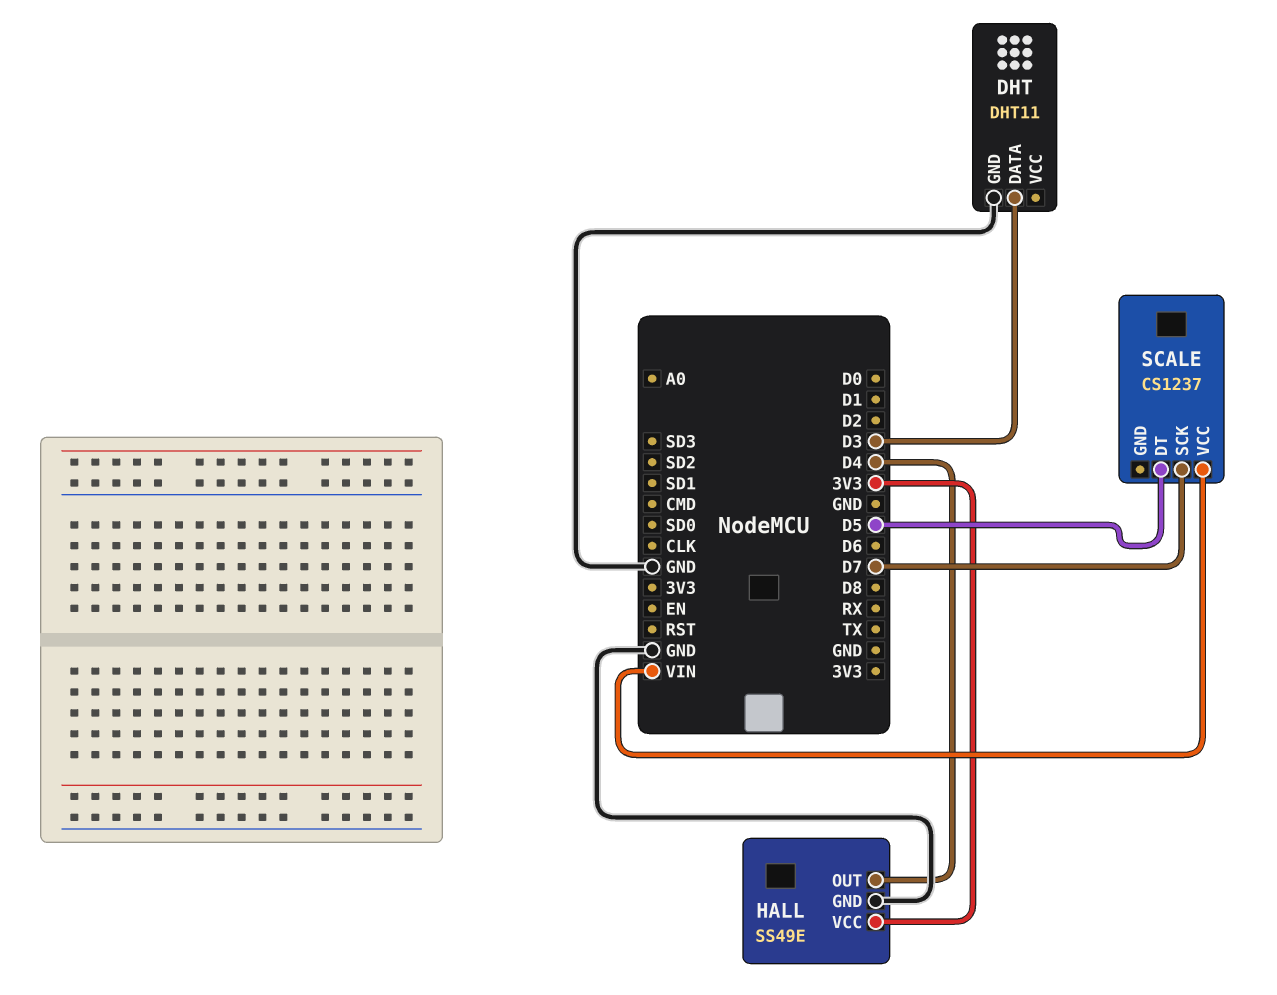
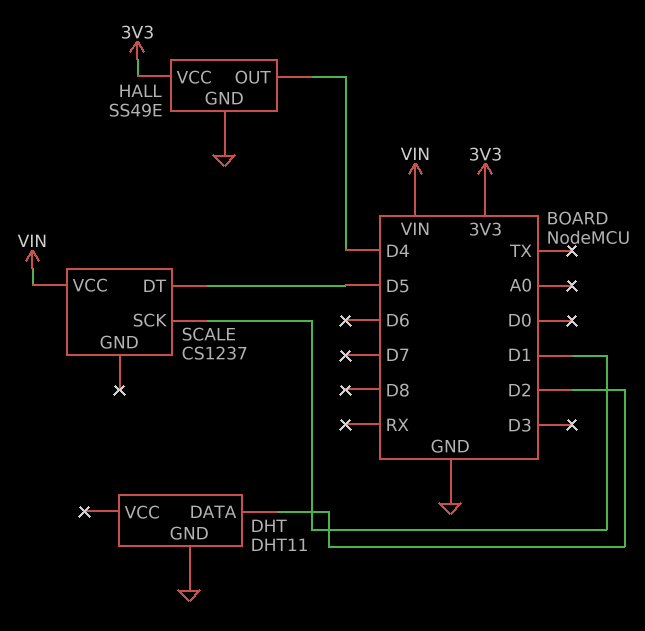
DHT pin DATA: D3 -> D2
SCALE pin SCK: D7 -> D1

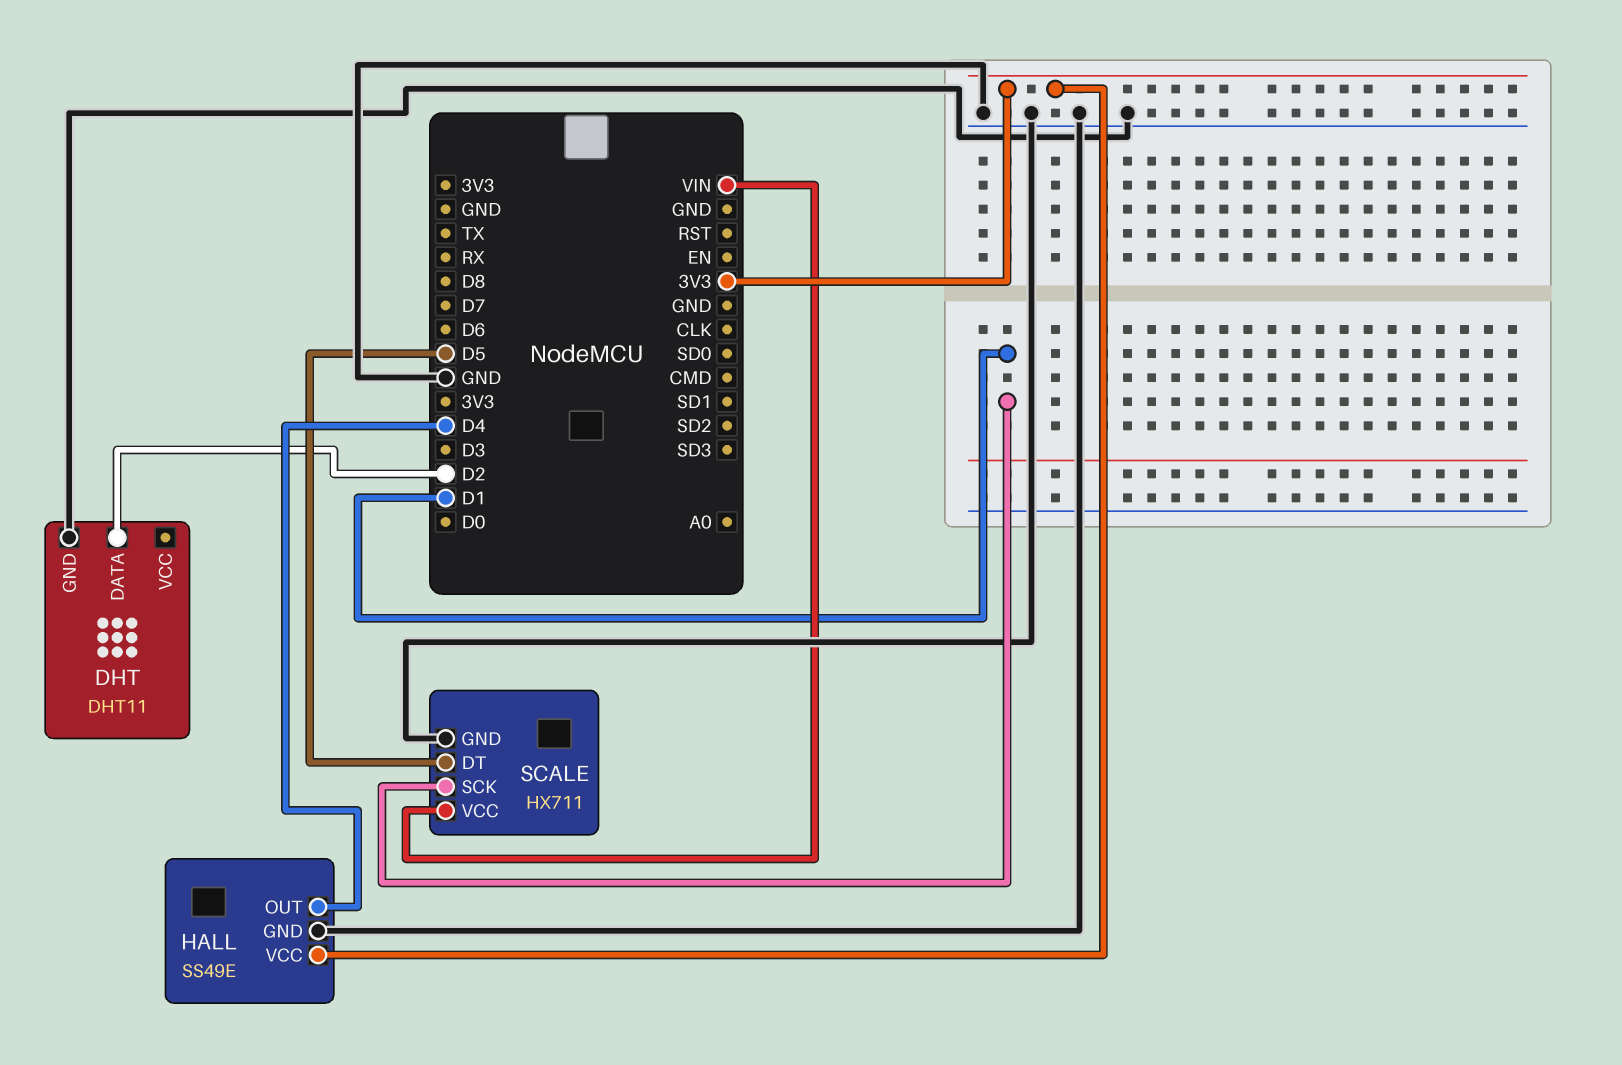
SCALE: CS1237 -> HX711
SCALE pin GND: none -> GND

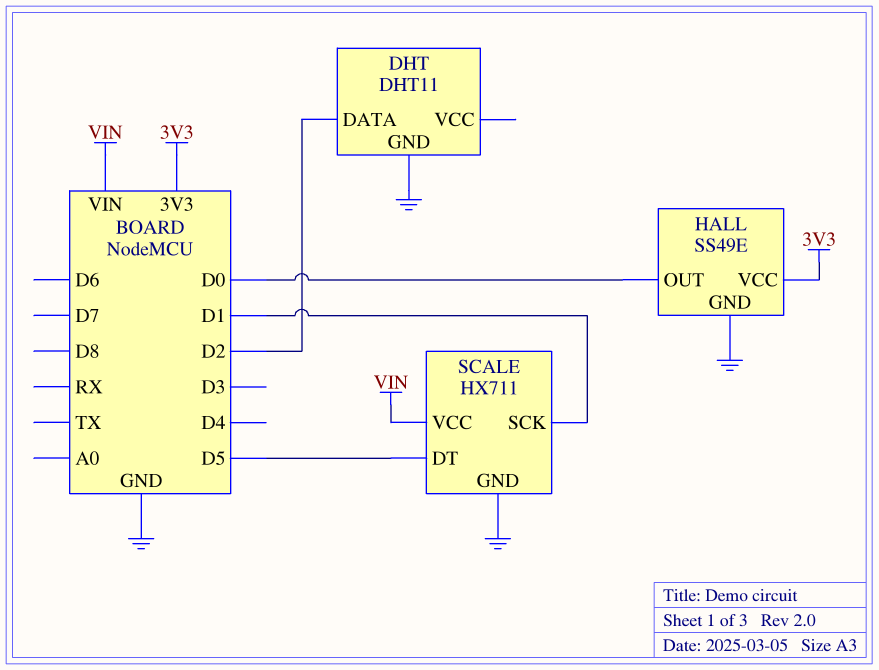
HALL pin OUT: D4 -> D0

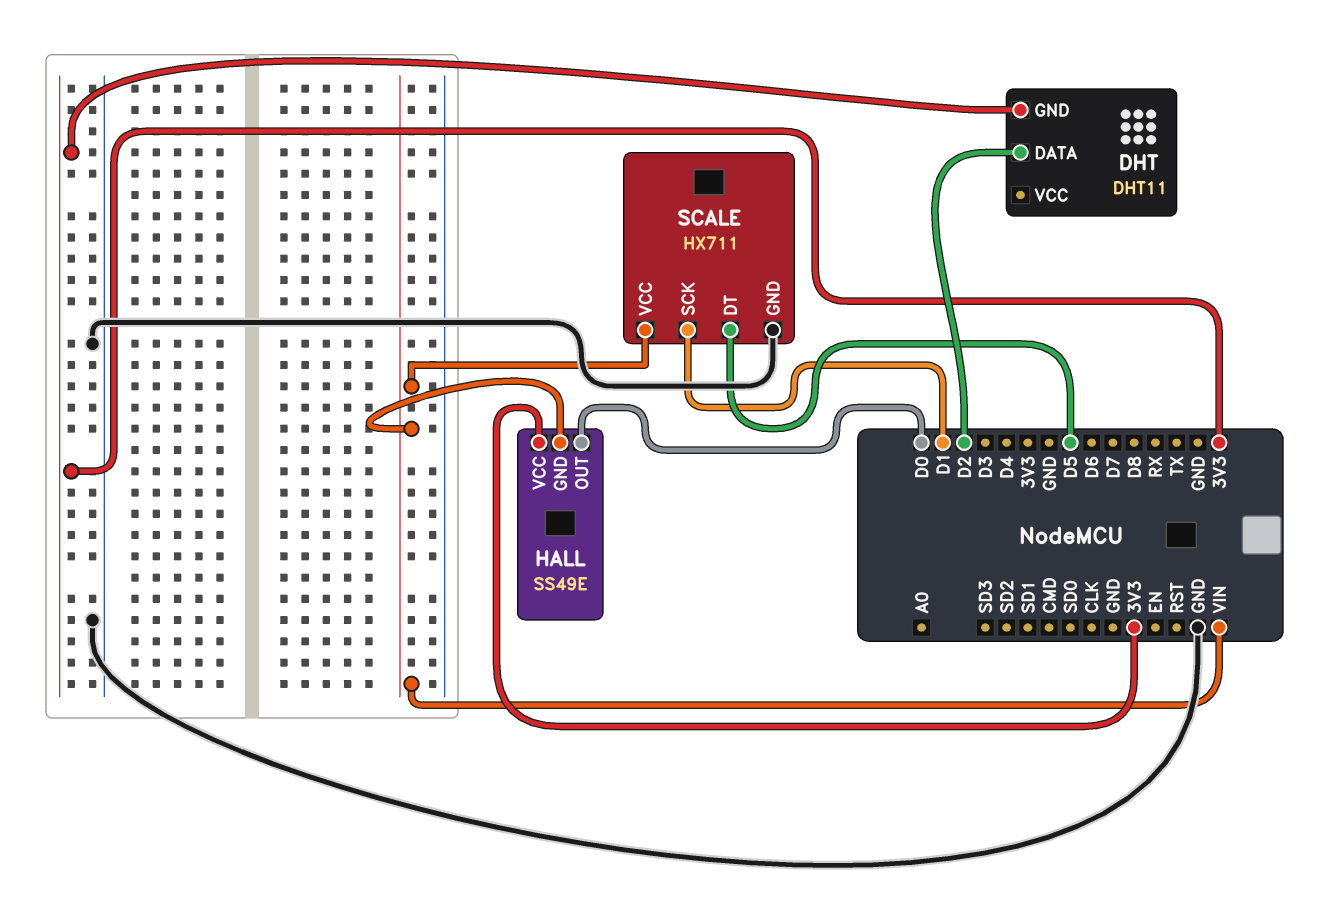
DHT pin GND: GND -> 3V3
HALL pin GND: GND -> VIN

